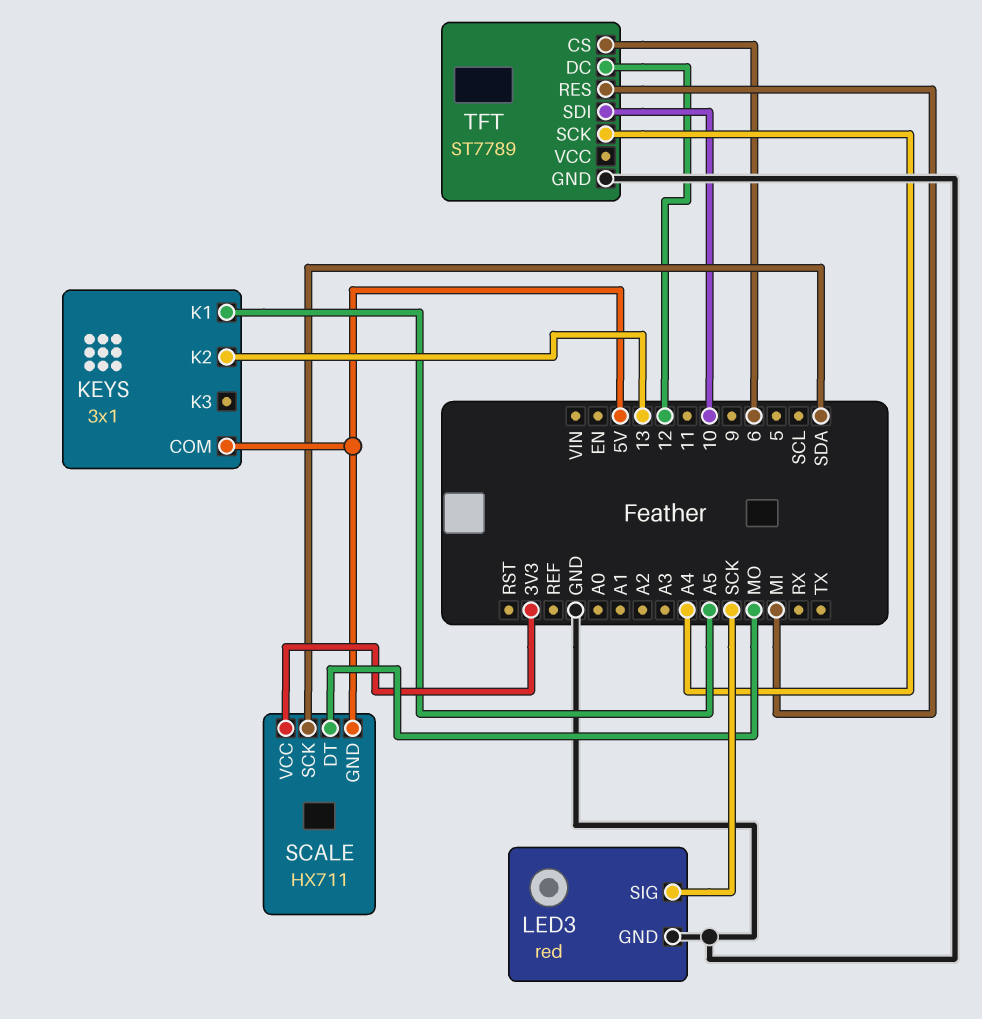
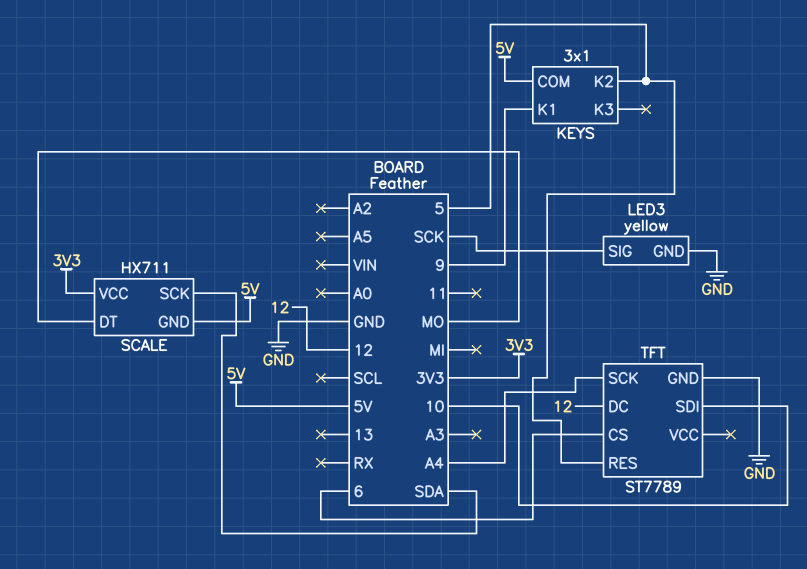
KEYS pin K1: A5 -> 9
KEYS pin K2: 13 -> 5
LED3: red -> yellow
TFT pin RES: MI -> 5

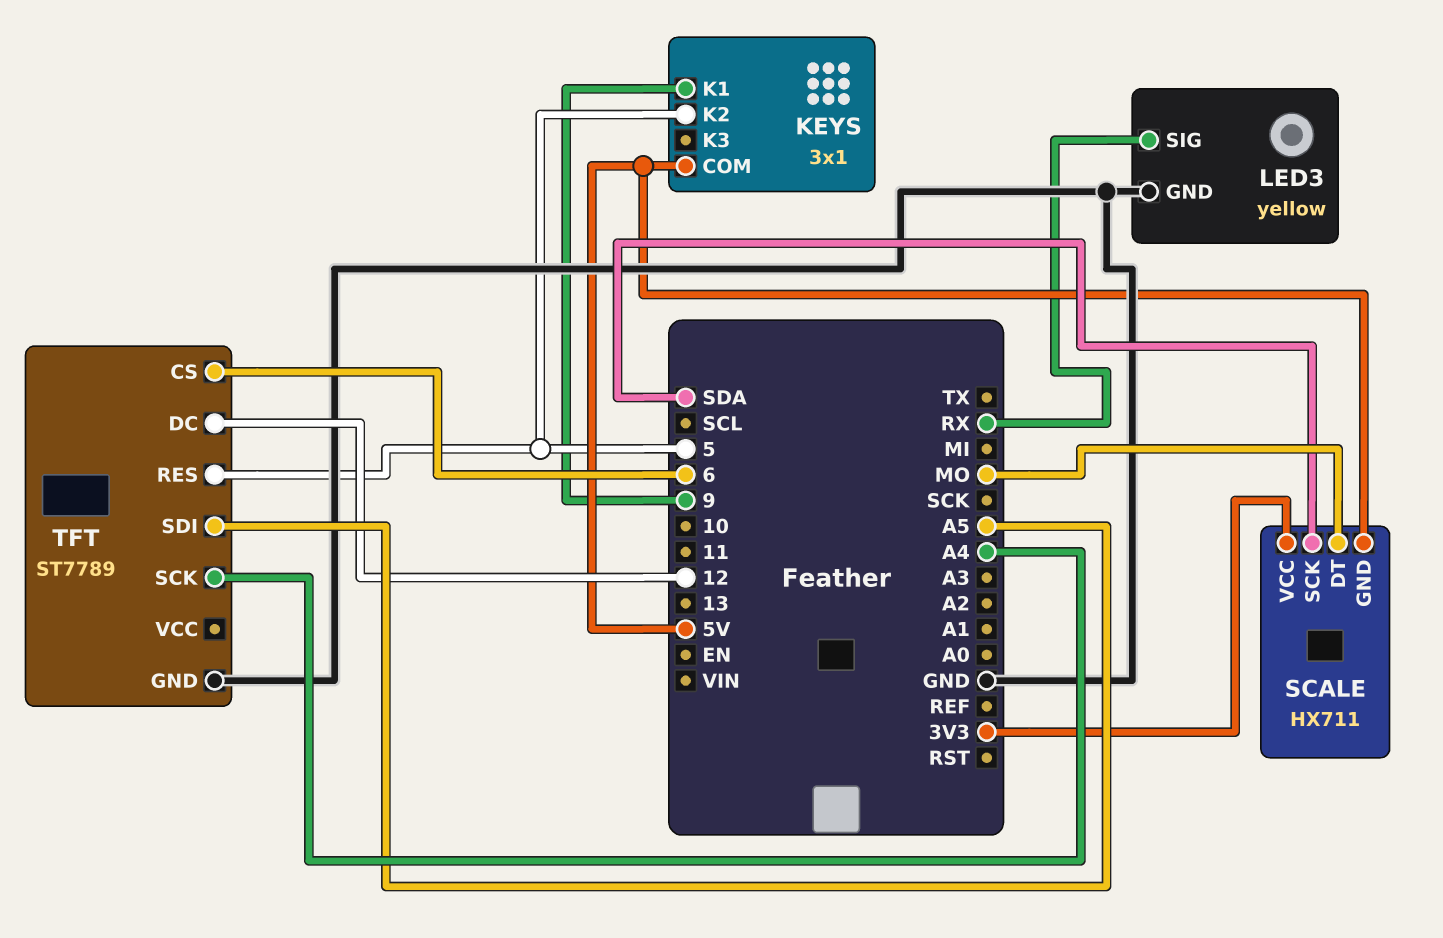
LED3 pin SIG: SCK -> RX
TFT pin SDI: 10 -> A5

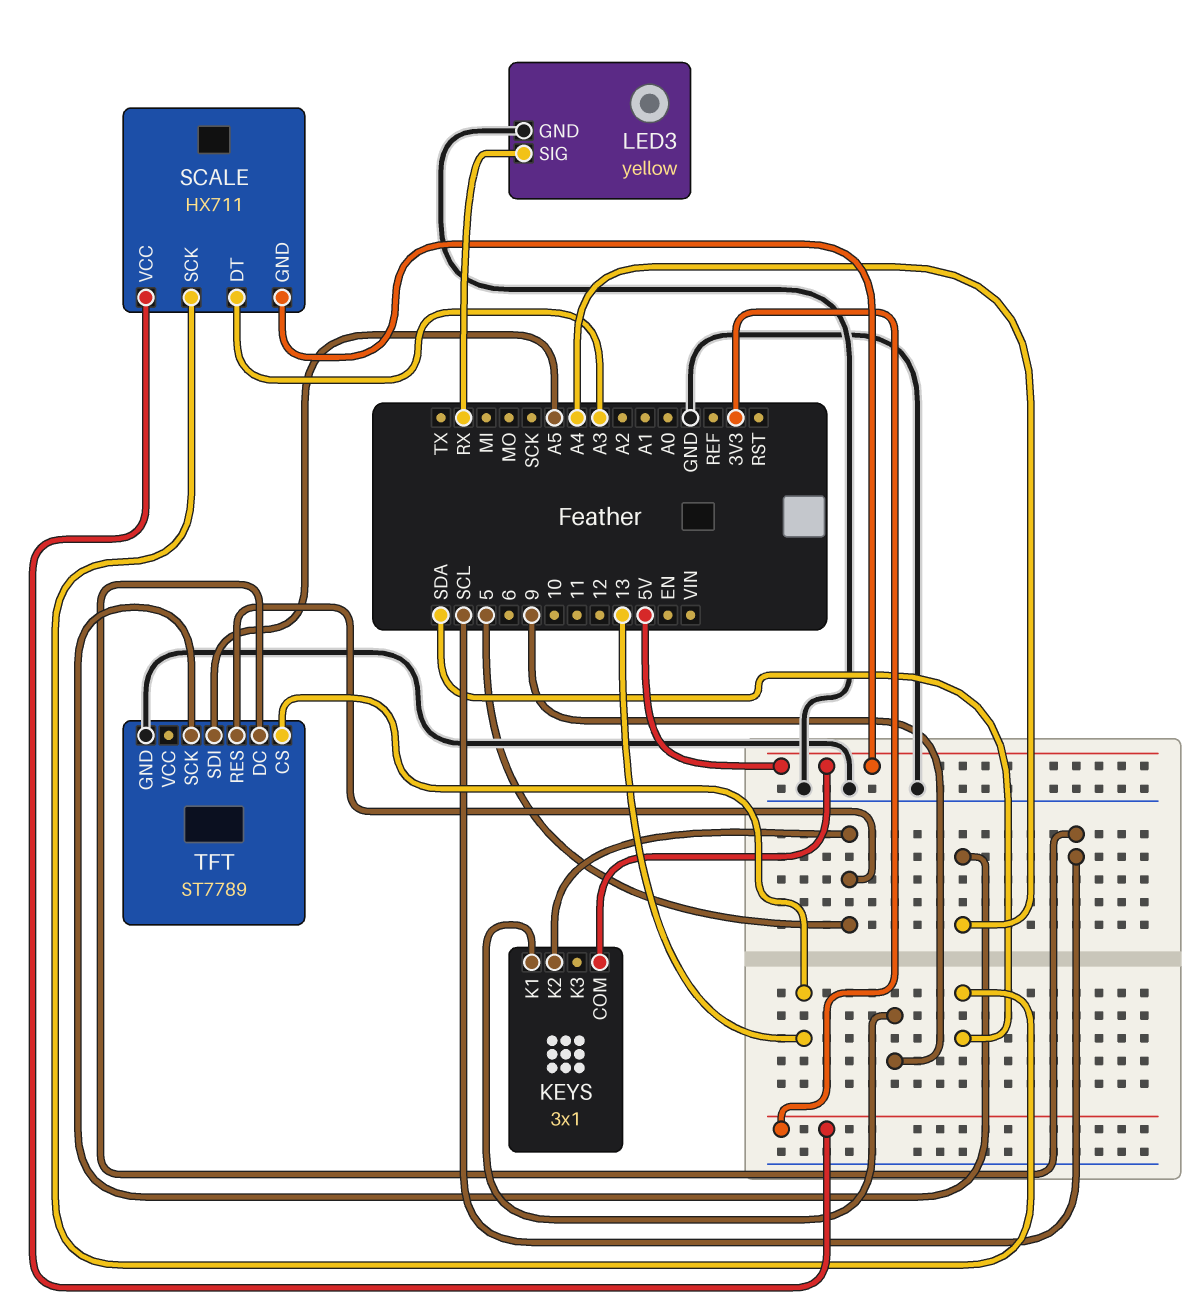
SCALE pin DT: MO -> A3
TFT pin CS: 6 -> 13
TFT pin DC: 12 -> SCL

